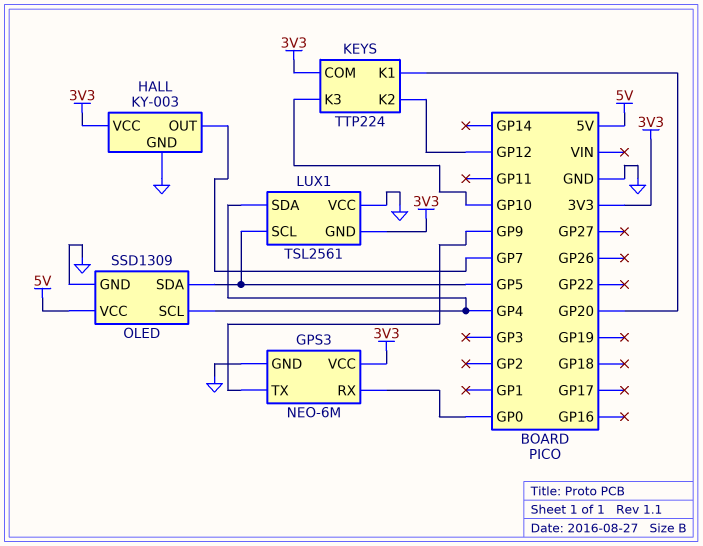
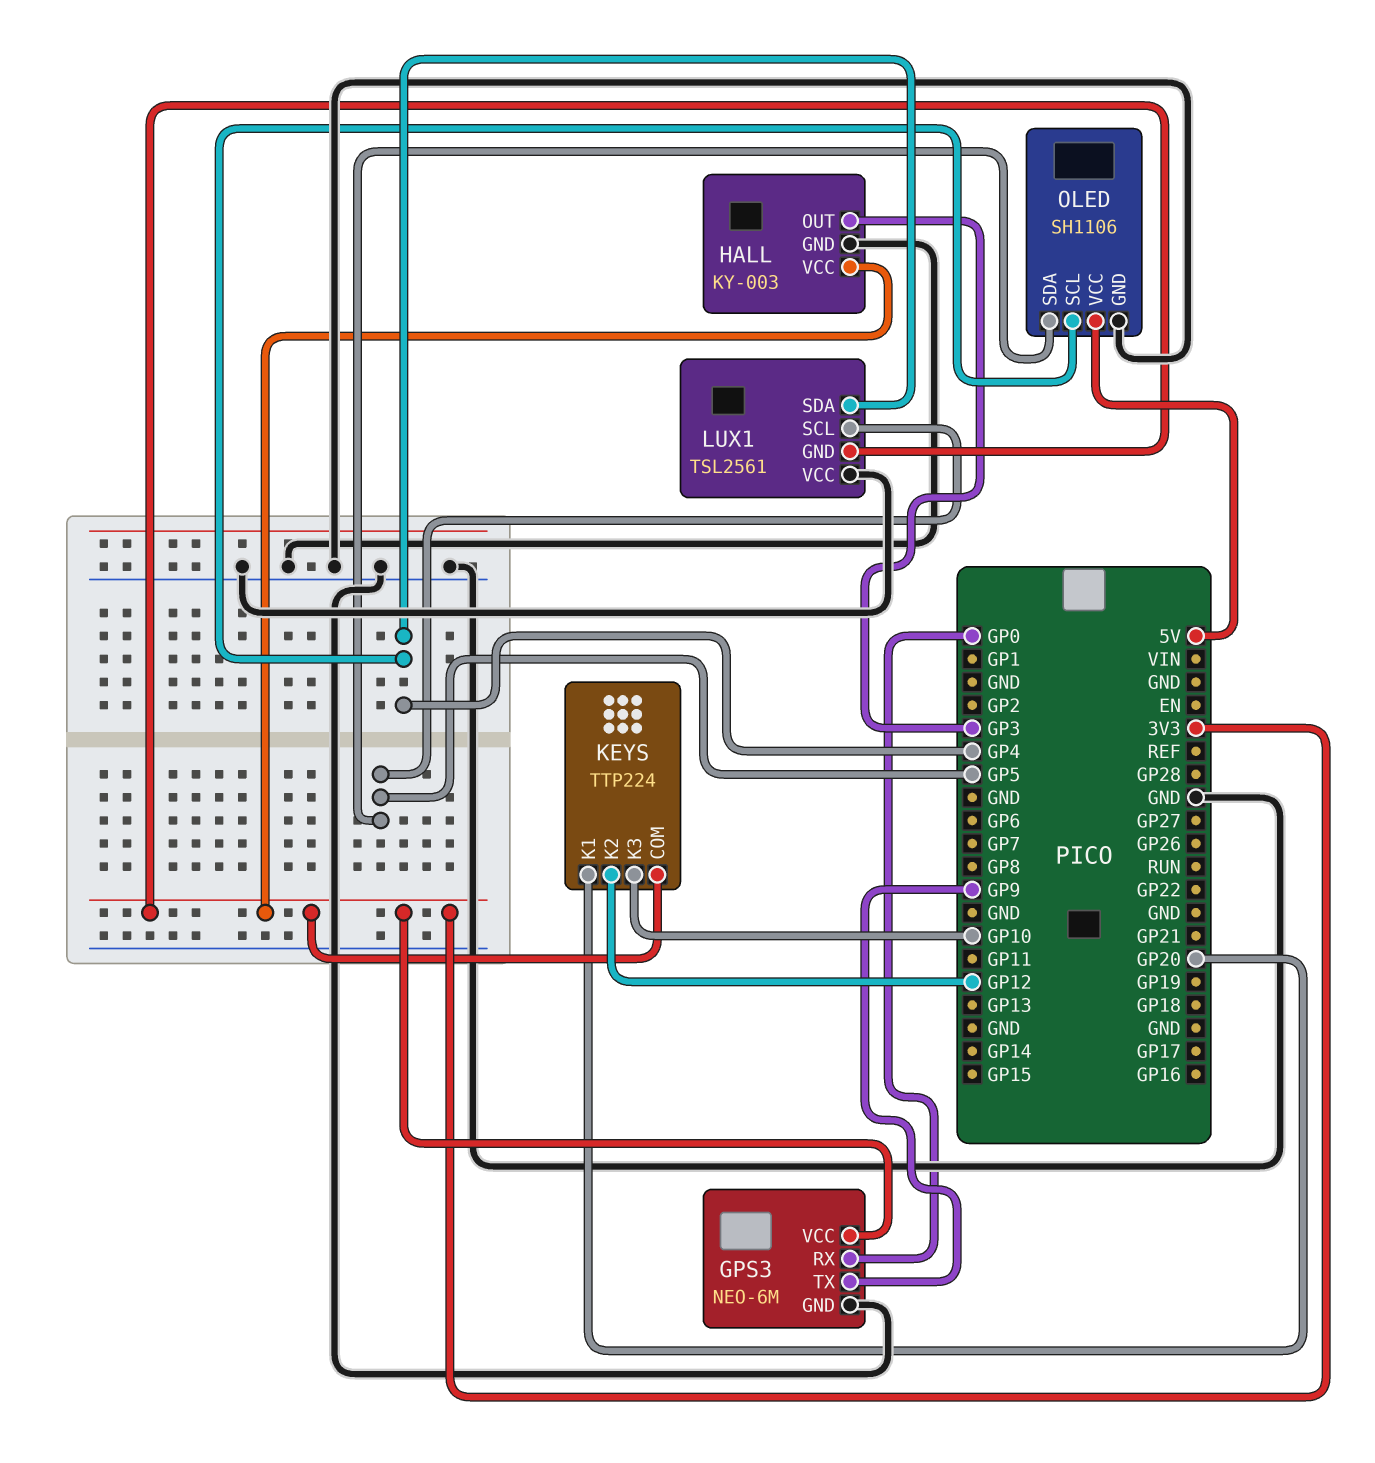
HALL pin OUT: GP7 -> GP3
OLED: SSD1309 -> SH1106

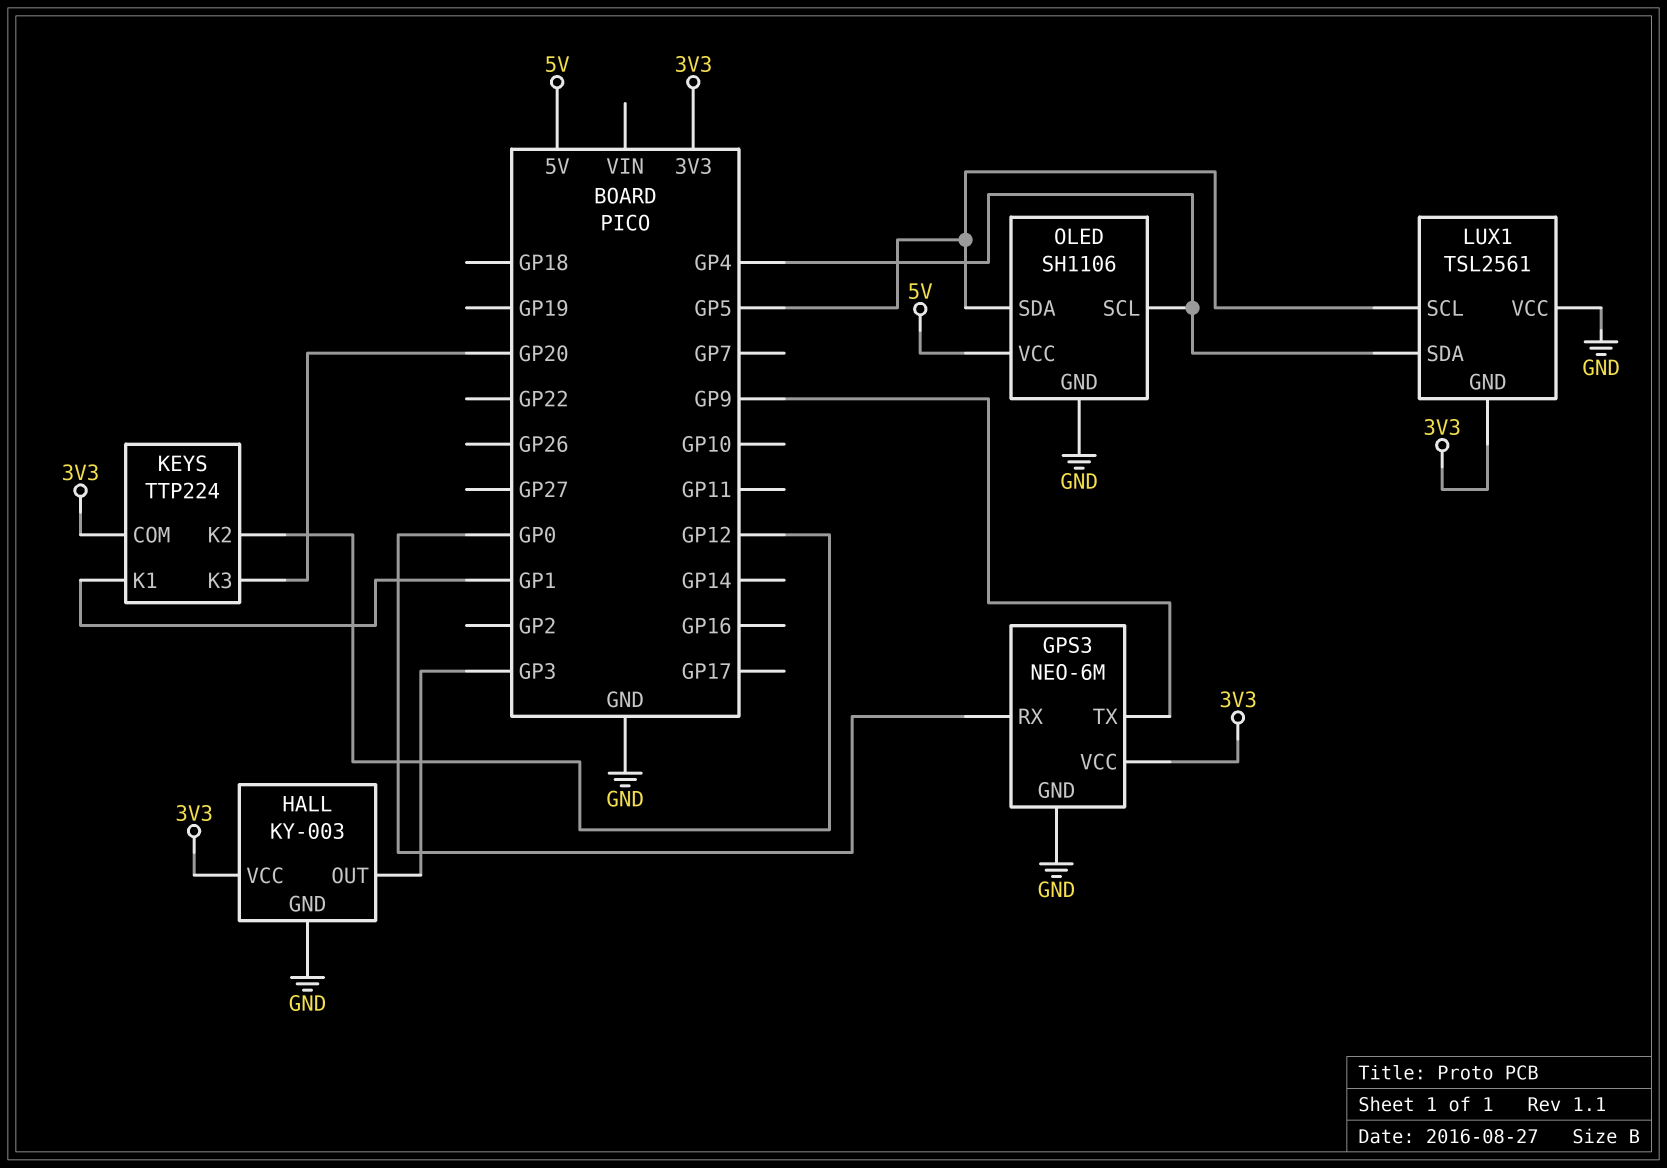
KEYS pin K1: GP20 -> GP1
KEYS pin K3: GP10 -> GP20

